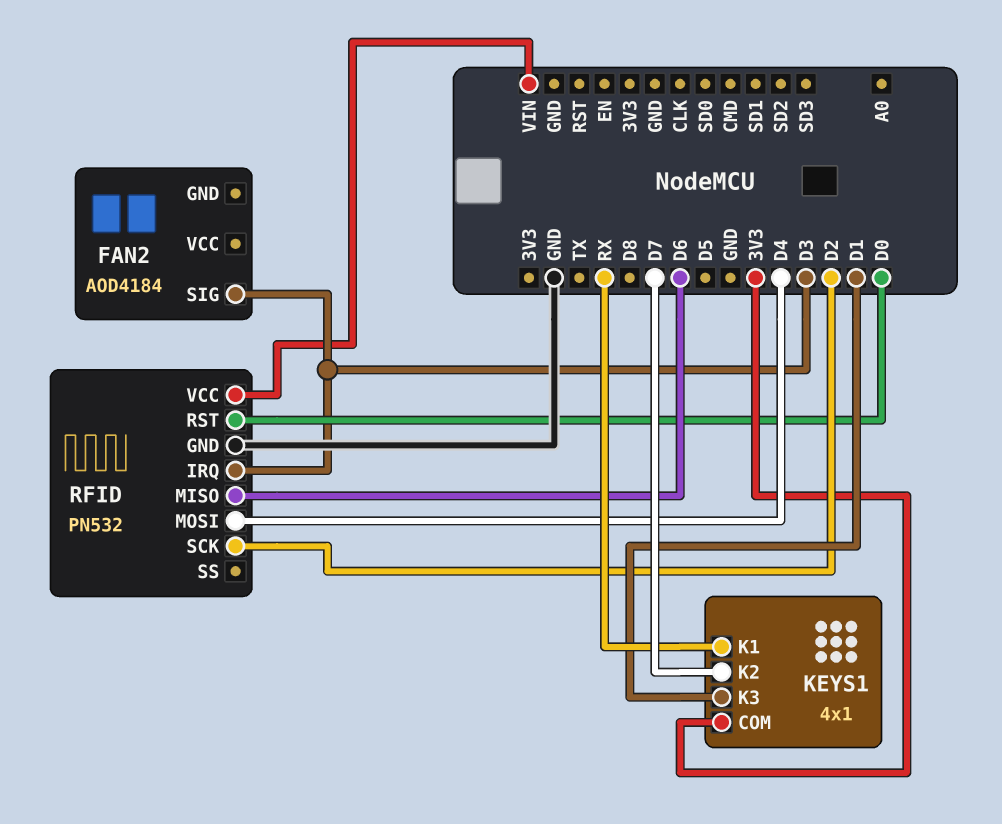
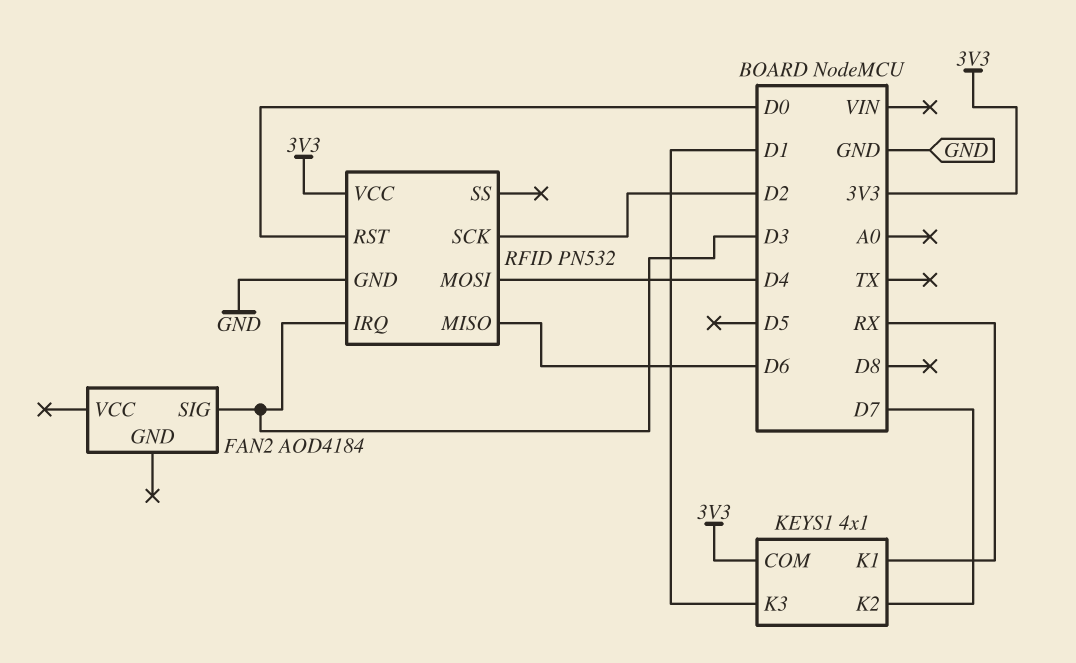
RFID pin VCC: VIN -> 3V3

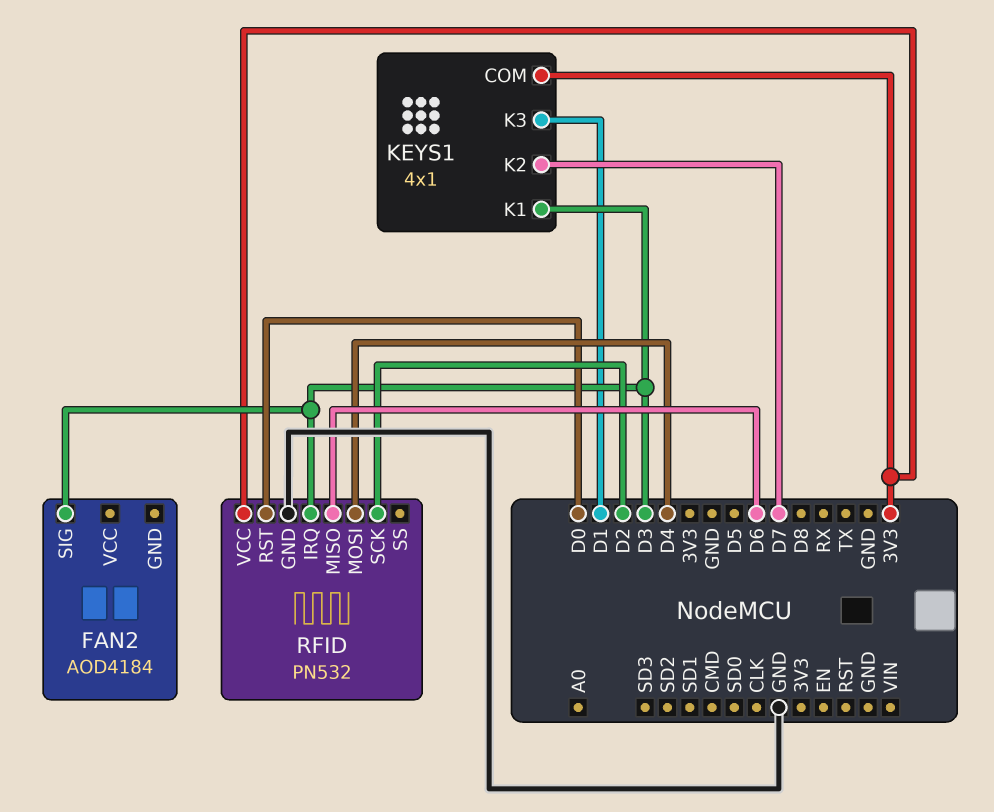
KEYS1 pin K1: RX -> D3

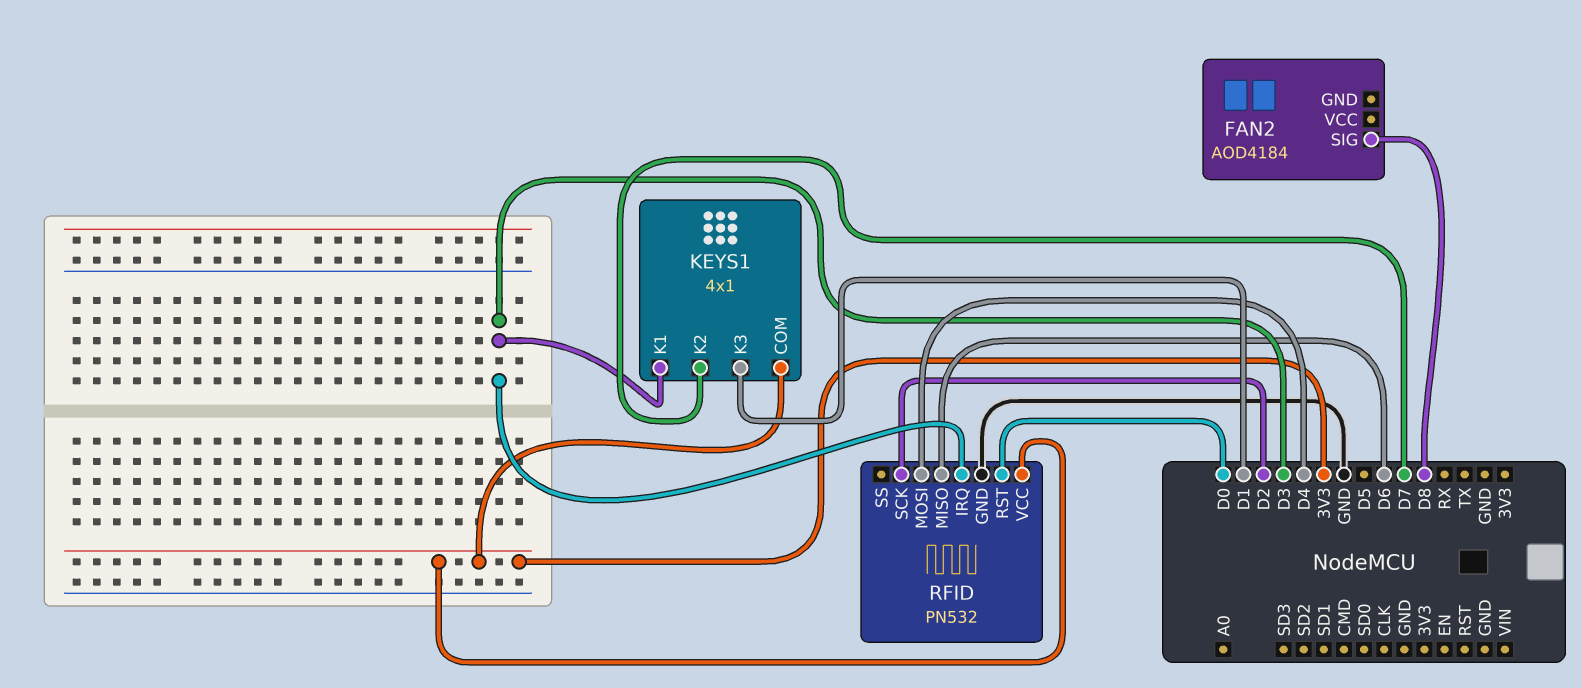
FAN2 pin SIG: D3 -> D8

